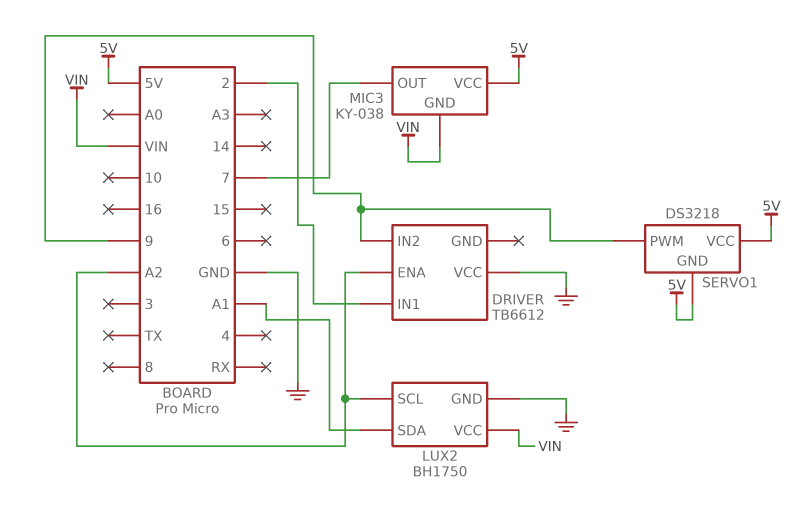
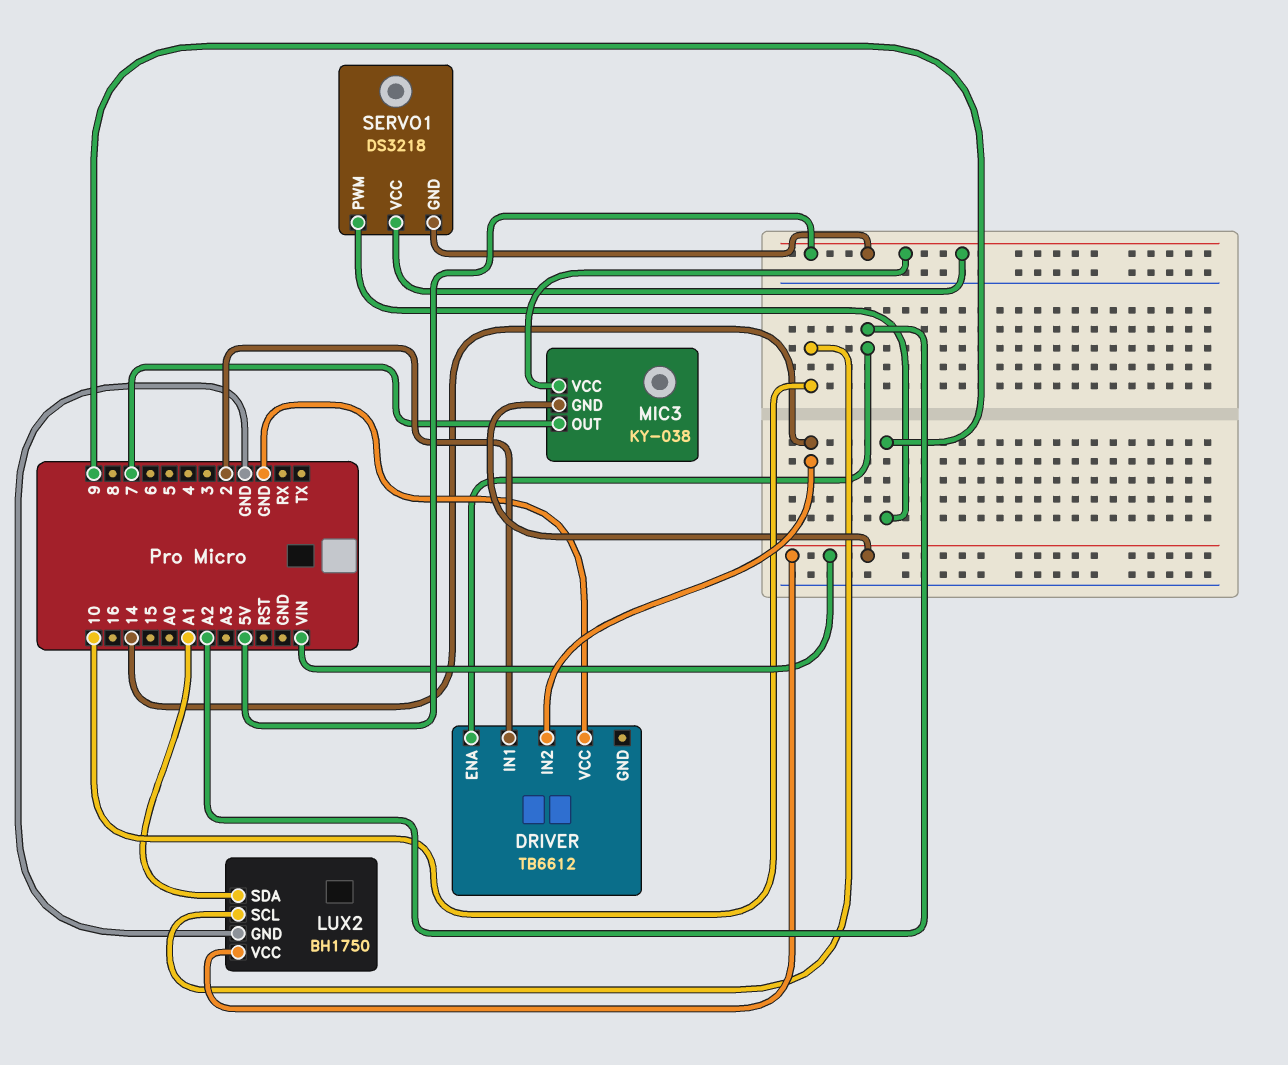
DRIVER pin IN2: 9 -> 14
LUX2 pin SCL: A2 -> 10

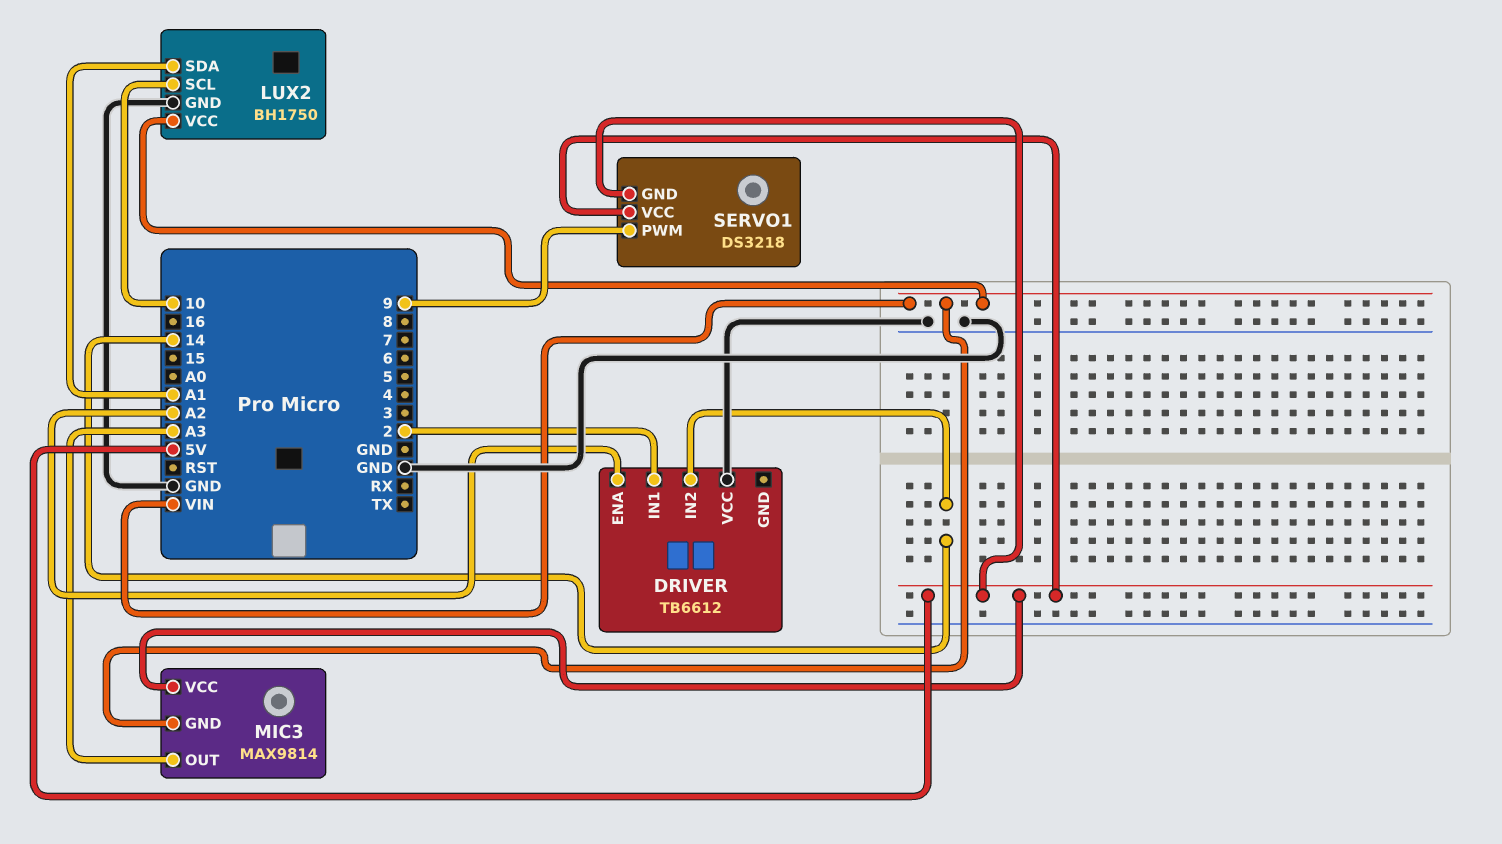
MIC3: KY-038 -> MAX9814
MIC3 pin OUT: 7 -> A3

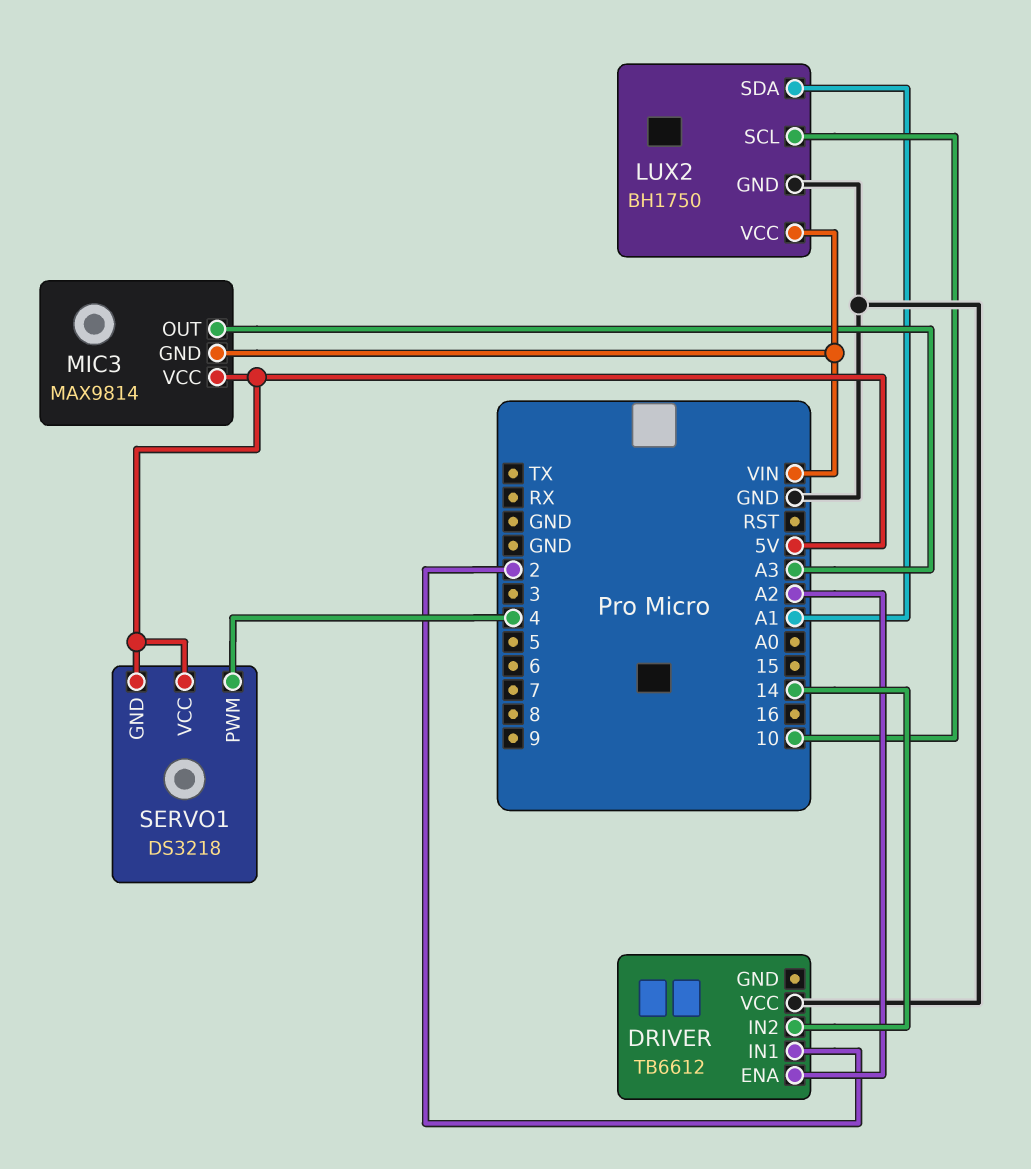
SERVO1 pin PWM: 9 -> 4

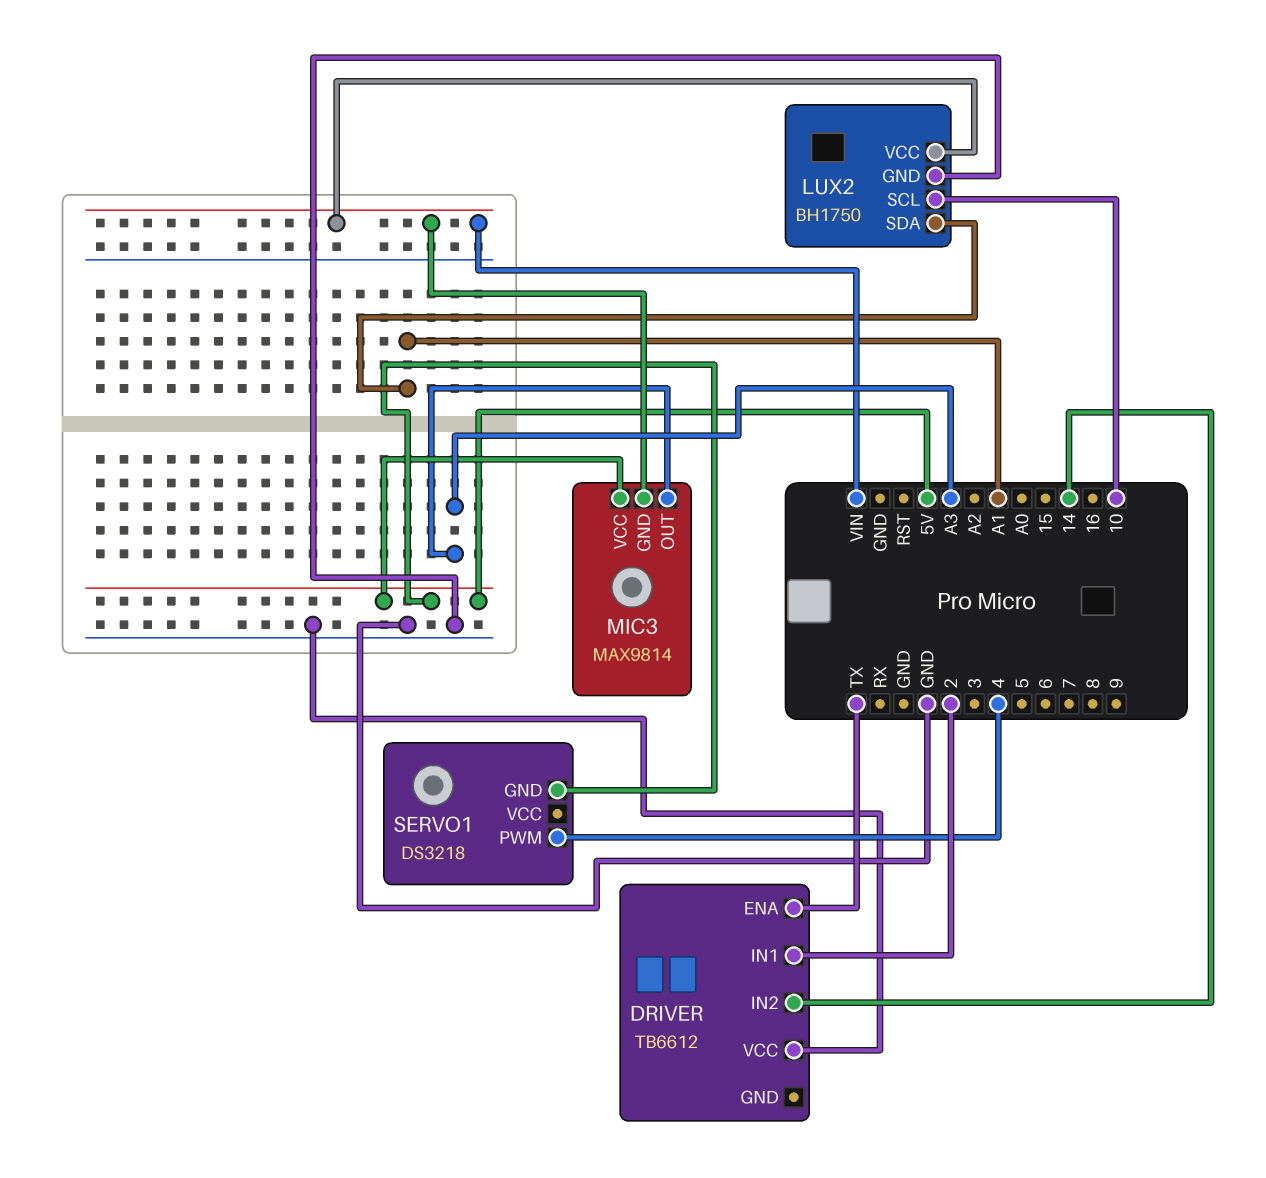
DRIVER pin ENA: A2 -> TX
SERVO1 pin VCC: 5V -> none

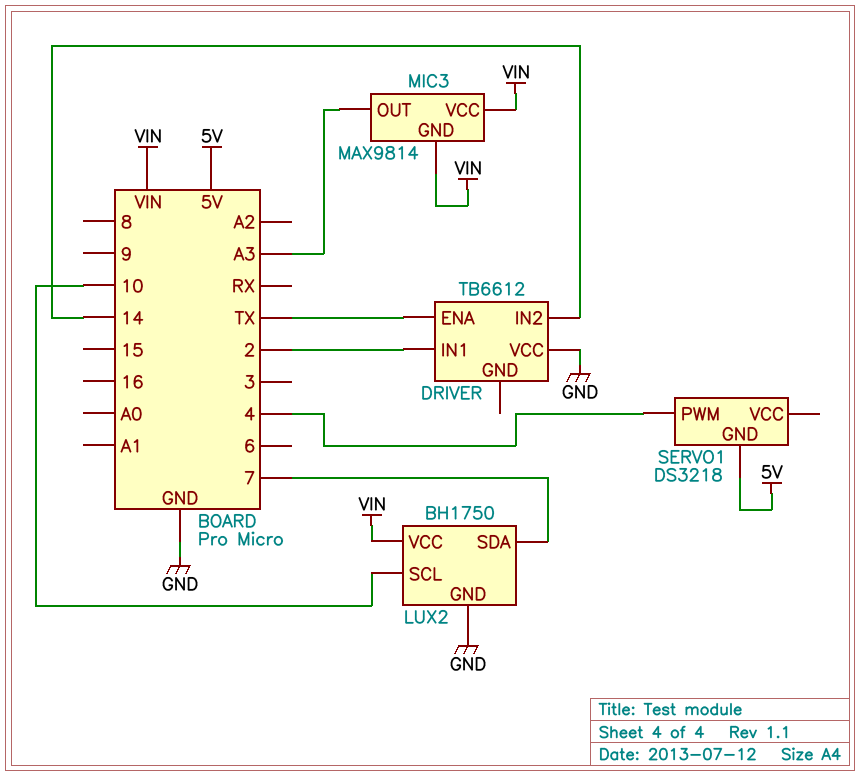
LUX2 pin SDA: A1 -> 7
MIC3 pin VCC: 5V -> VIN

